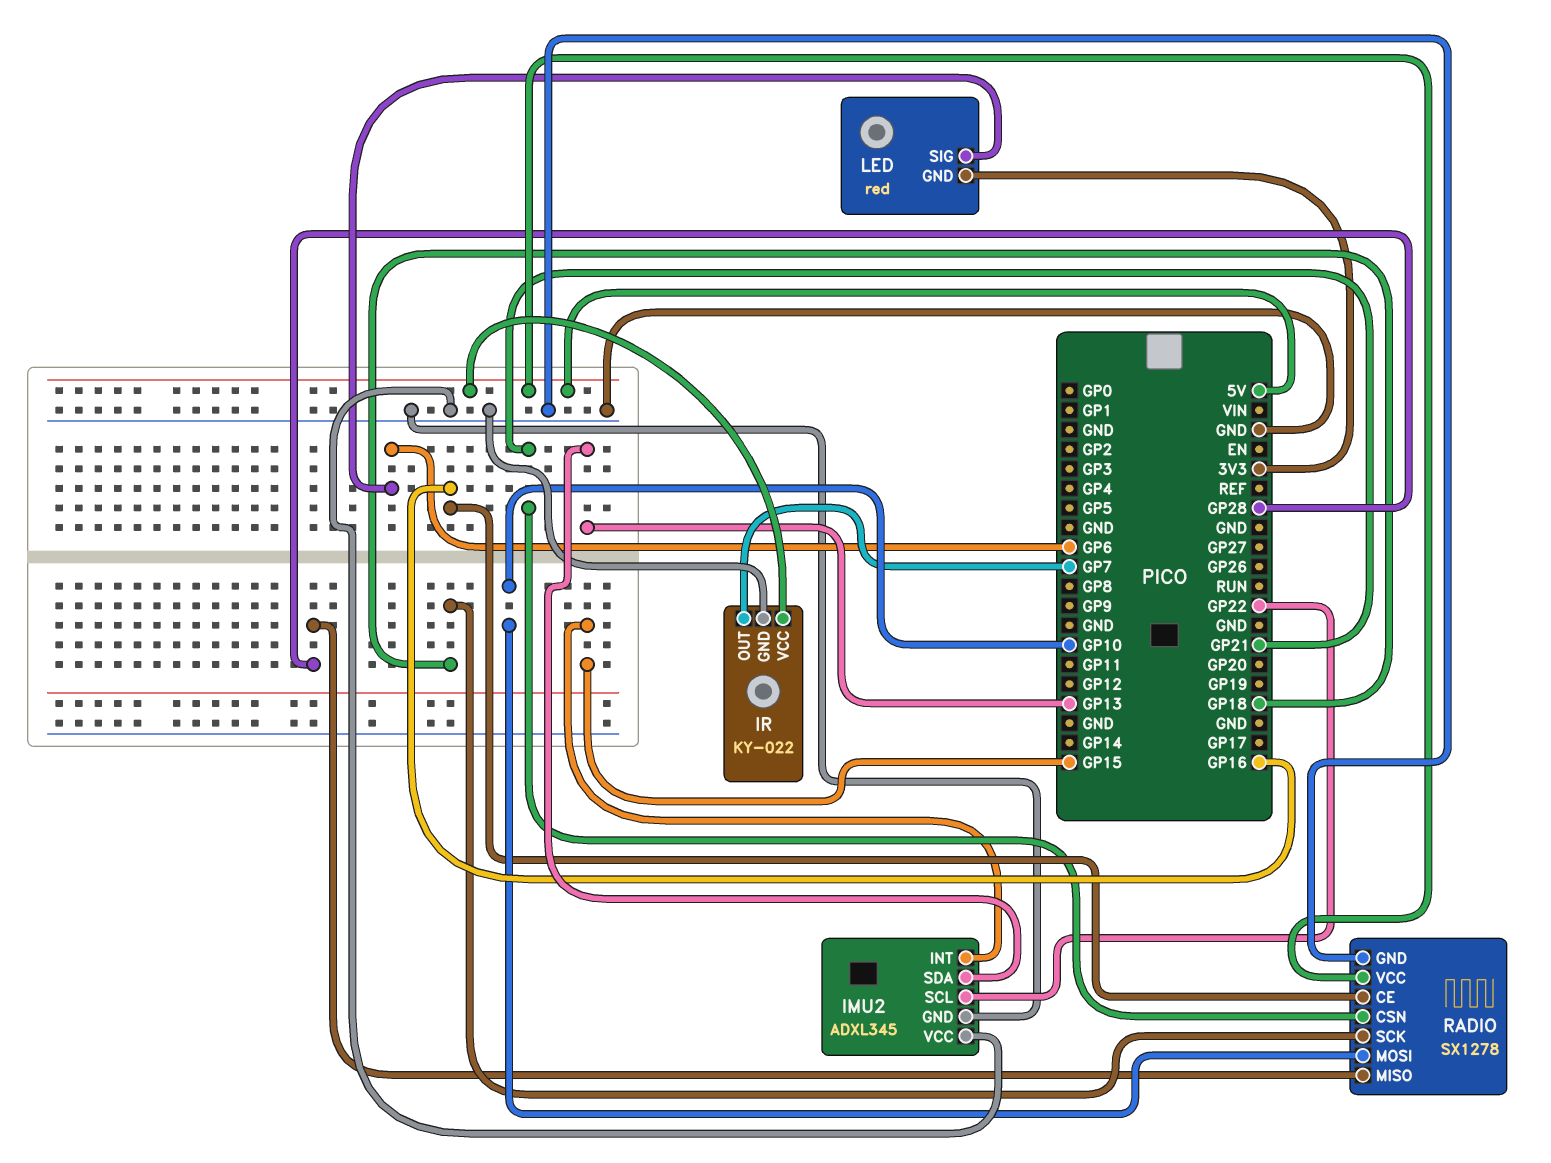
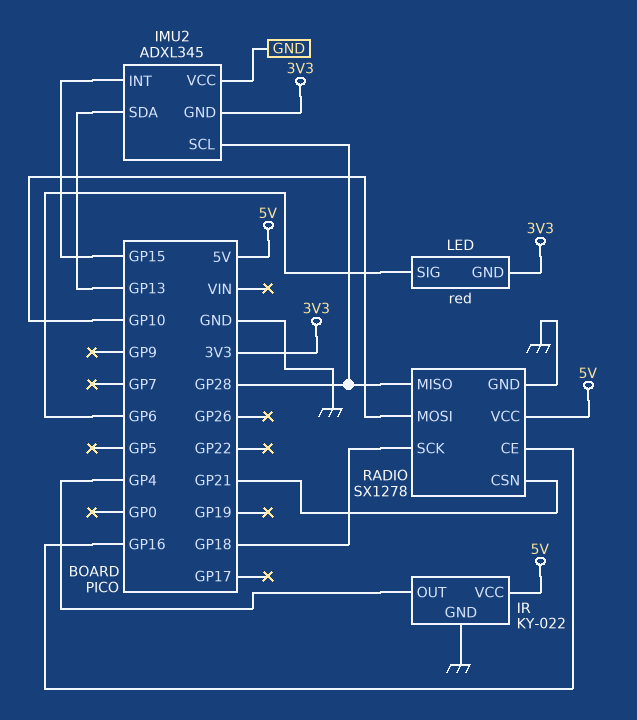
IMU2 pin GND: GND -> 3V3
IMU2 pin SCL: GP22 -> GP28
IR pin OUT: GP7 -> GP4

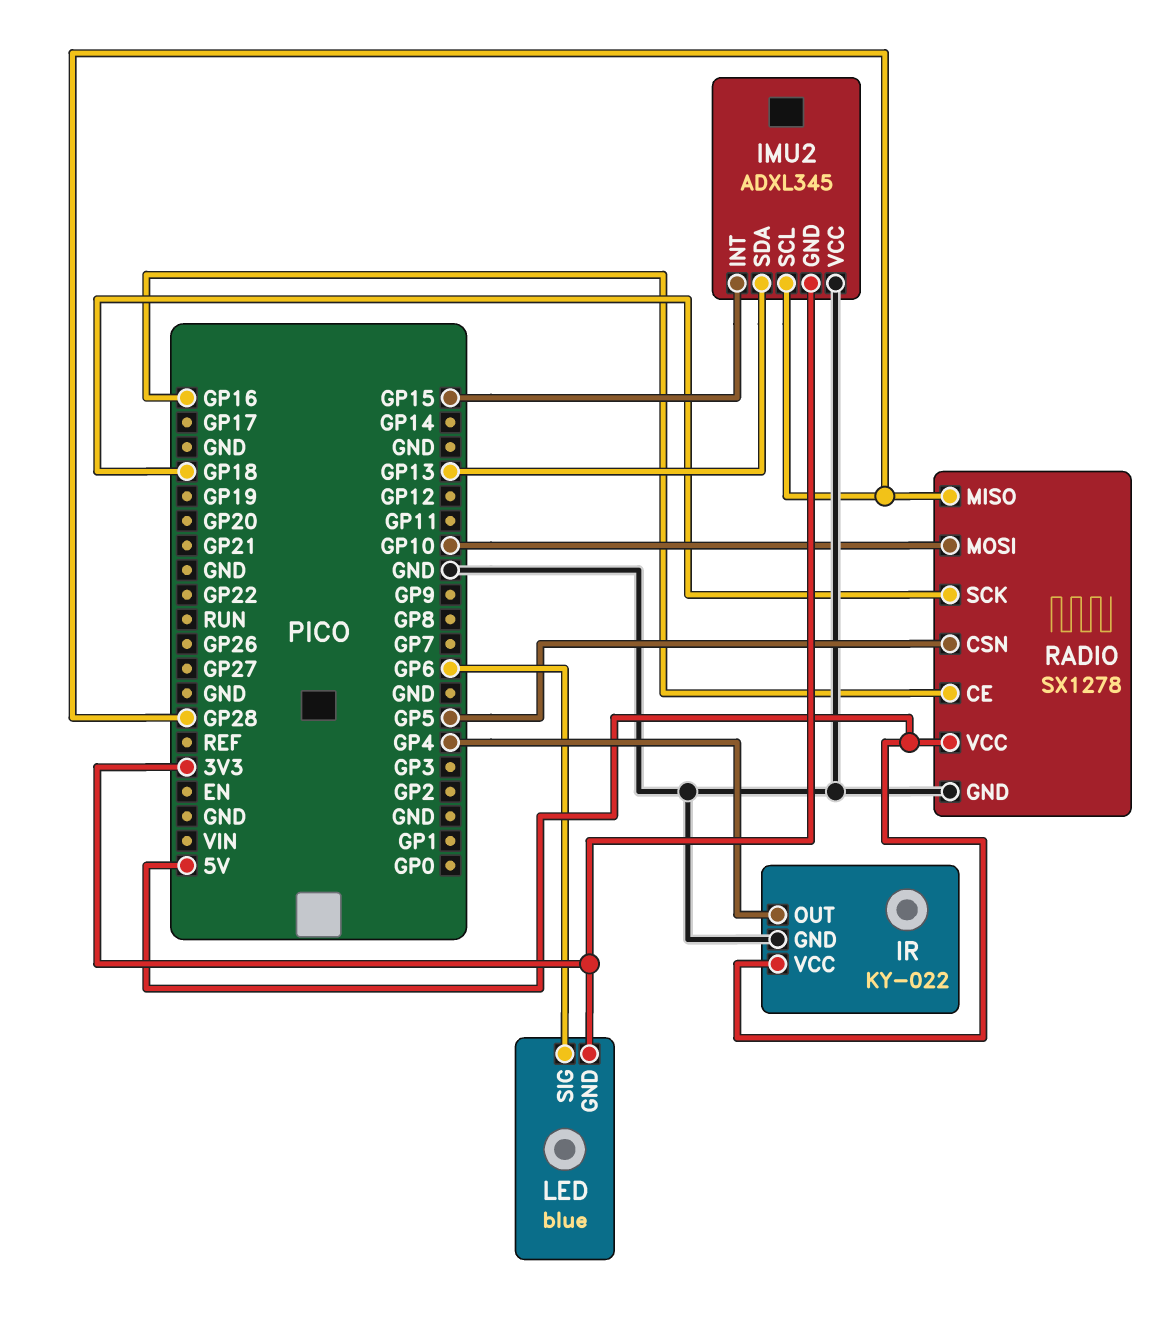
LED: red -> blue
RADIO pin CSN: GP21 -> GP5

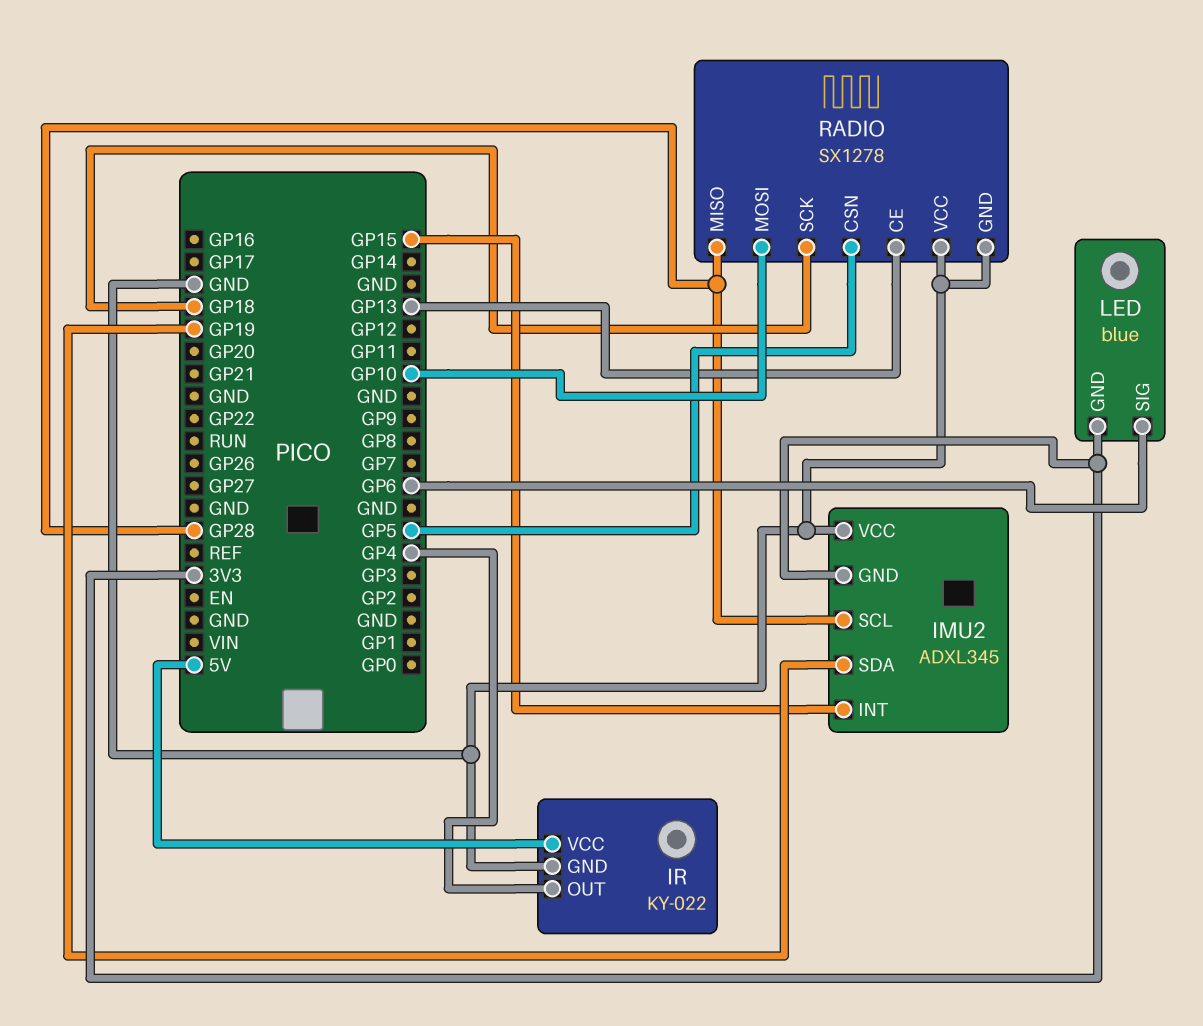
IMU2 pin SDA: GP13 -> GP19
RADIO pin CE: GP16 -> GP13
RADIO pin VCC: 5V -> GND

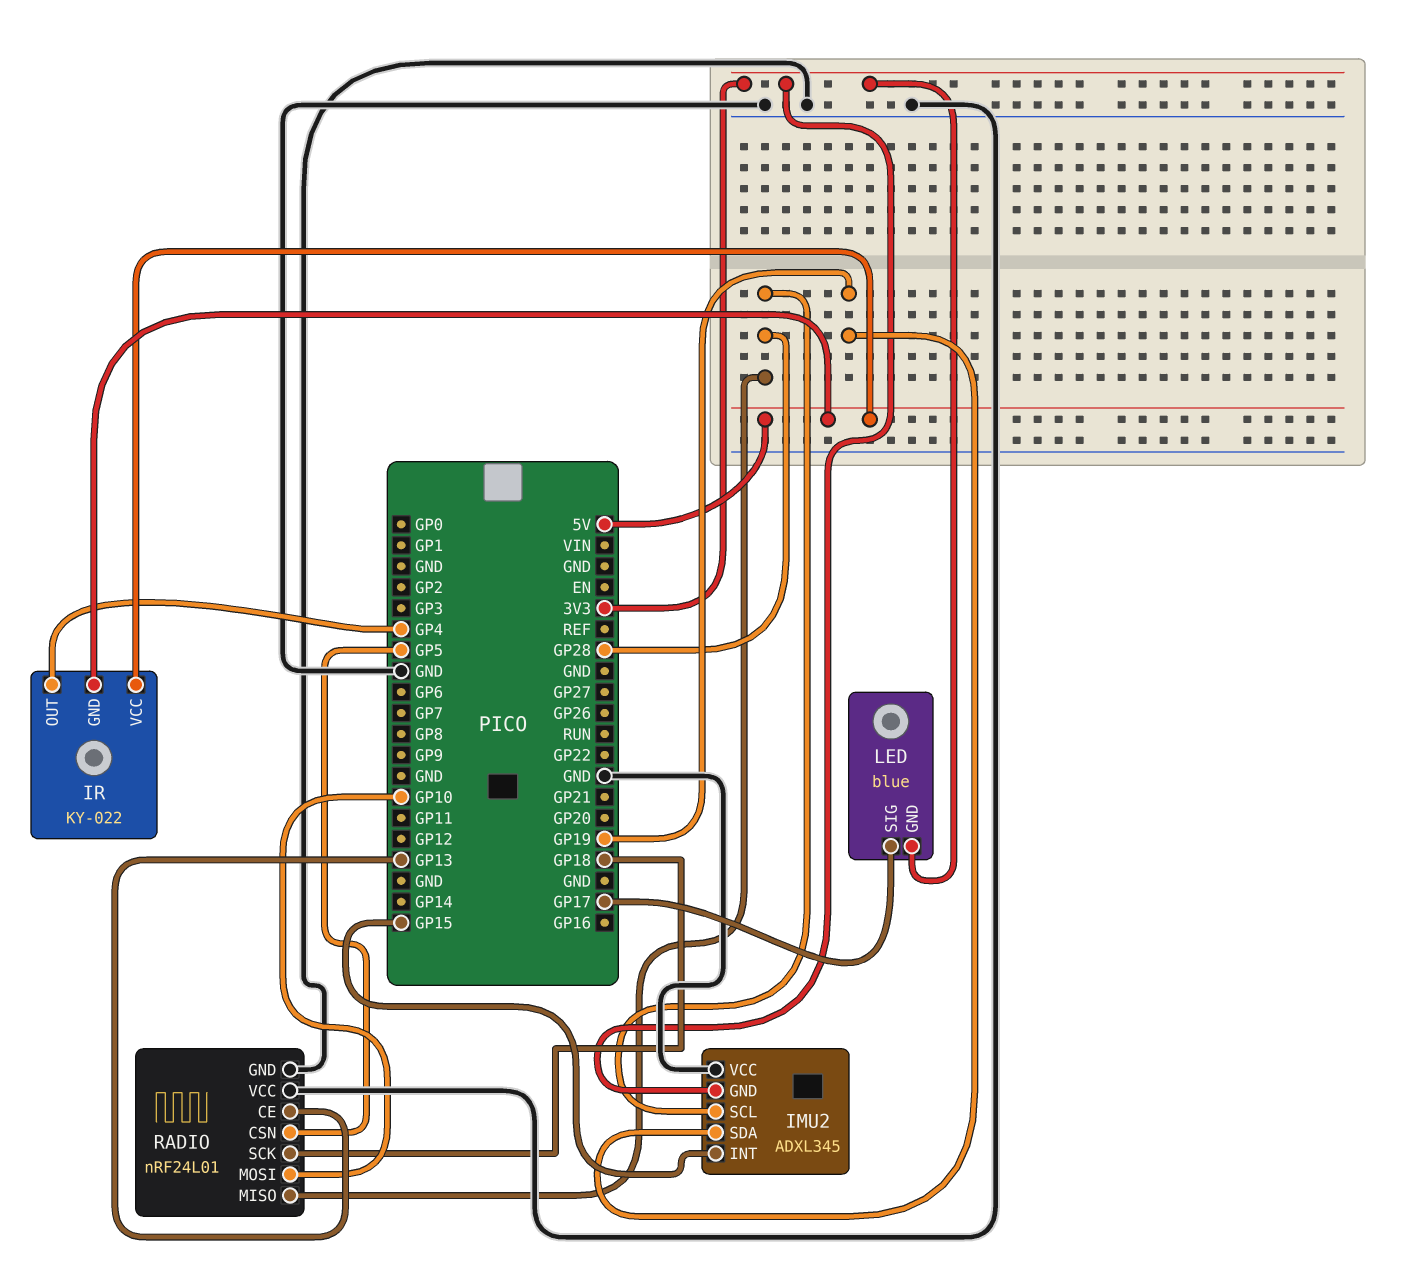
IR pin GND: GND -> 5V
LED pin SIG: GP6 -> GP17
RADIO: SX1278 -> nRF24L01

